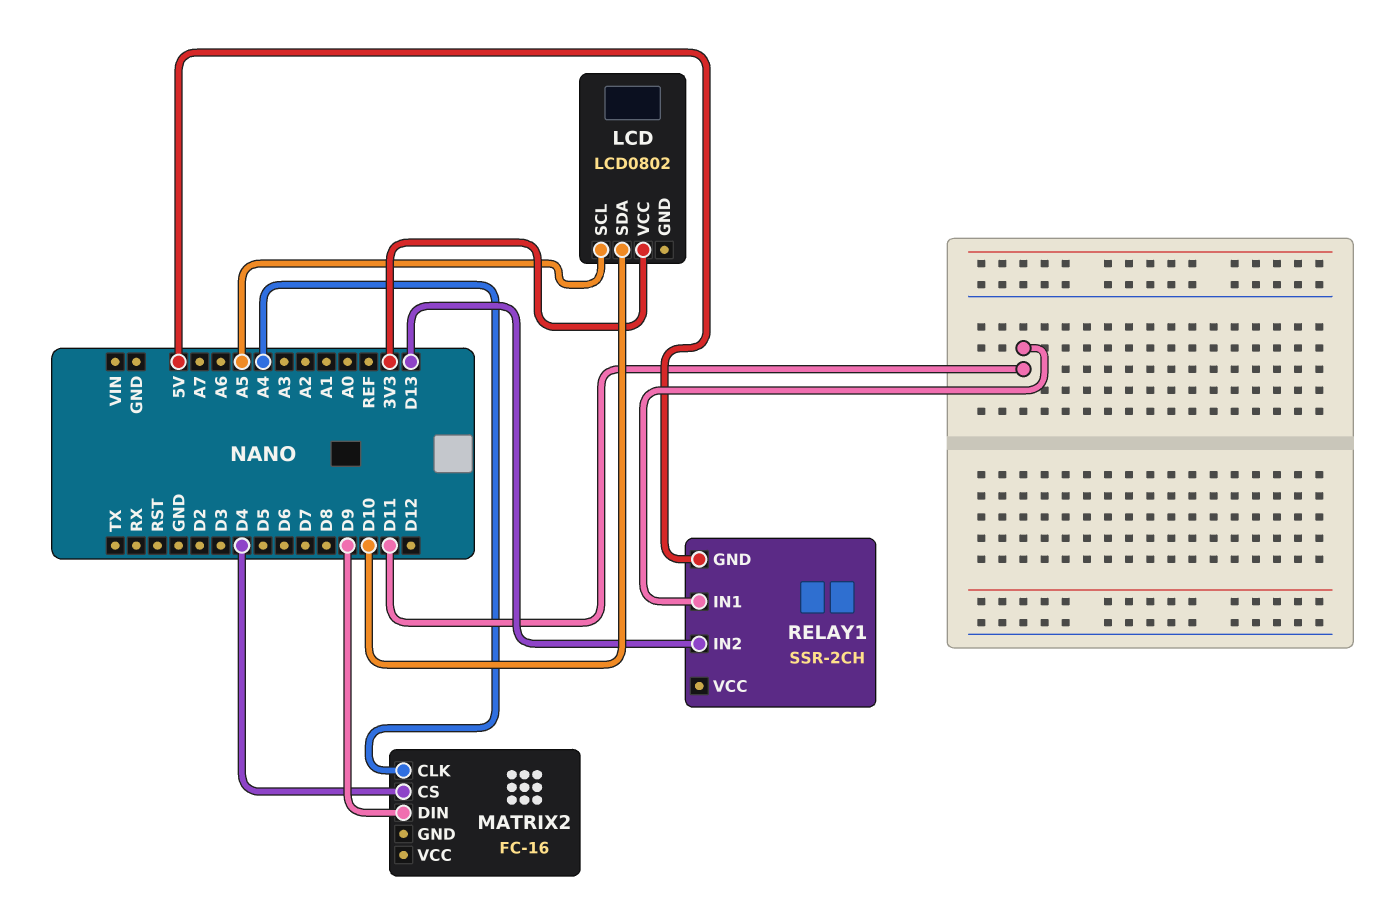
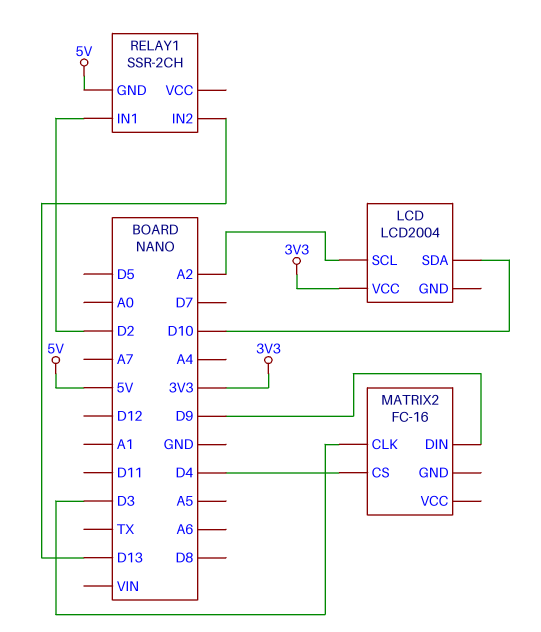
LCD: LCD0802 -> LCD2004
LCD pin SCL: A5 -> A2
MATRIX2 pin CLK: A4 -> D3
RELAY1 pin IN1: D11 -> D2

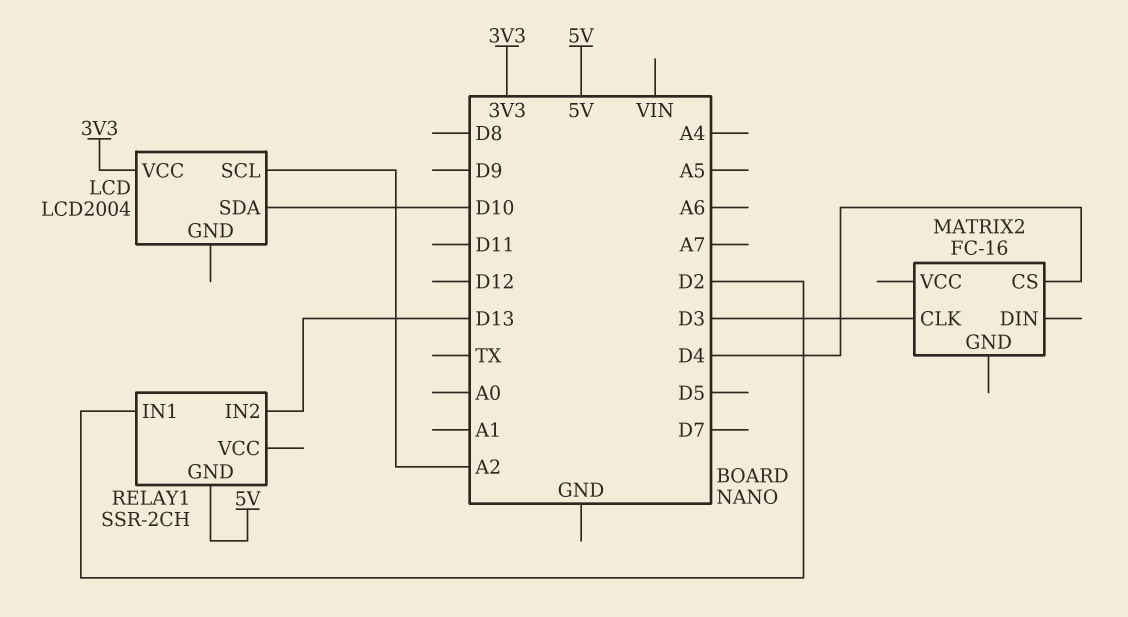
MATRIX2 pin DIN: D9 -> none

